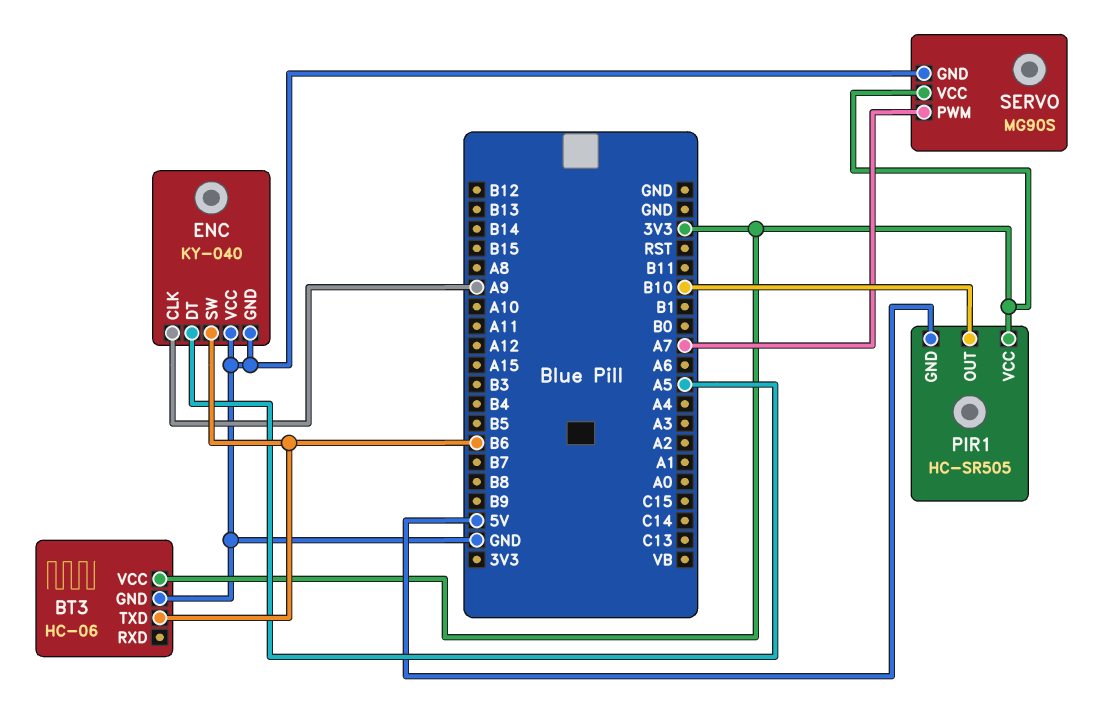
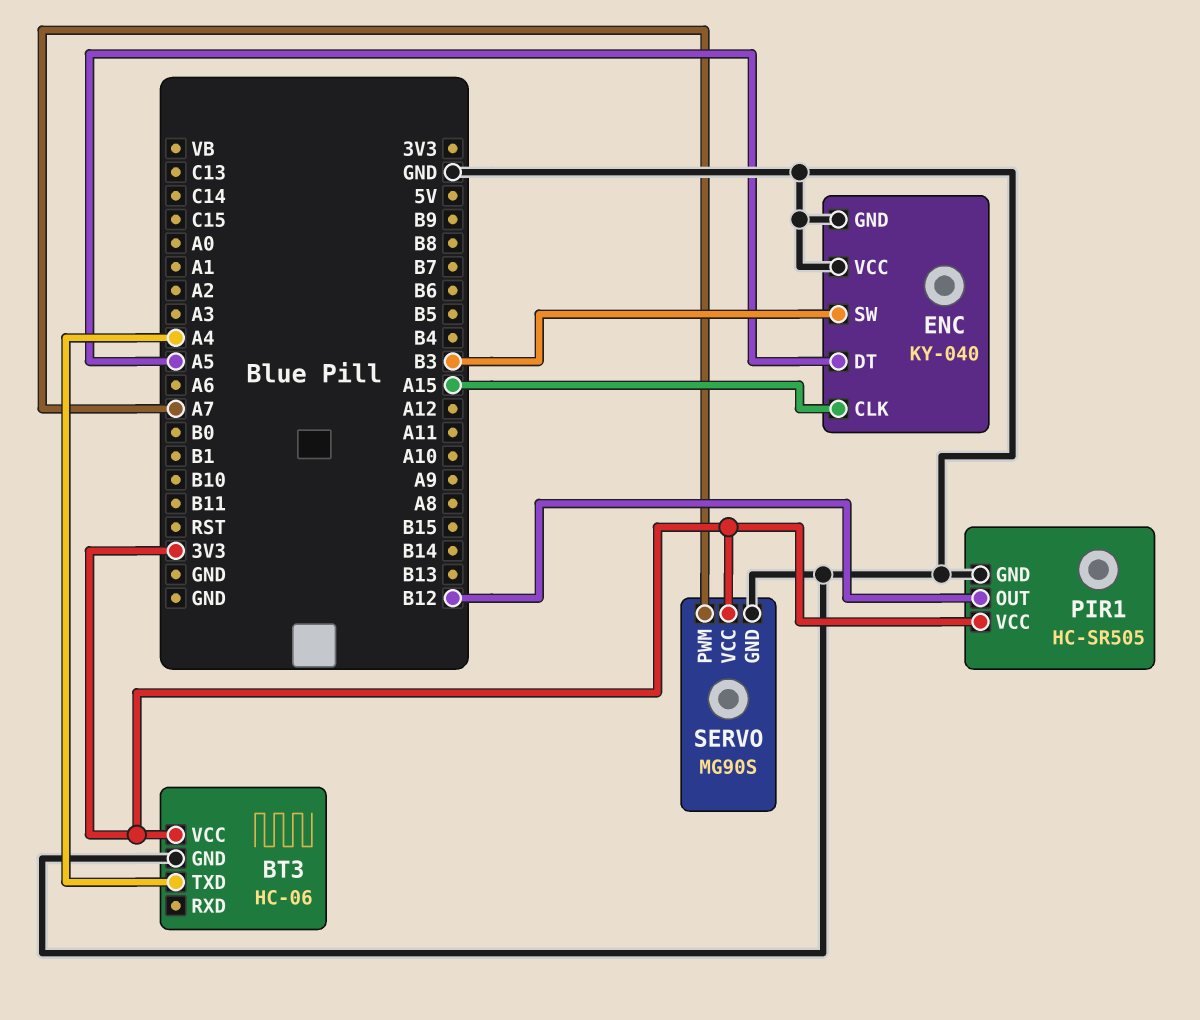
BT3 pin TXD: B6 -> A4
ENC pin CLK: A9 -> A15
ENC pin SW: B6 -> B3
PIR1 pin GND: 5V -> GND
PIR1 pin OUT: B10 -> B12

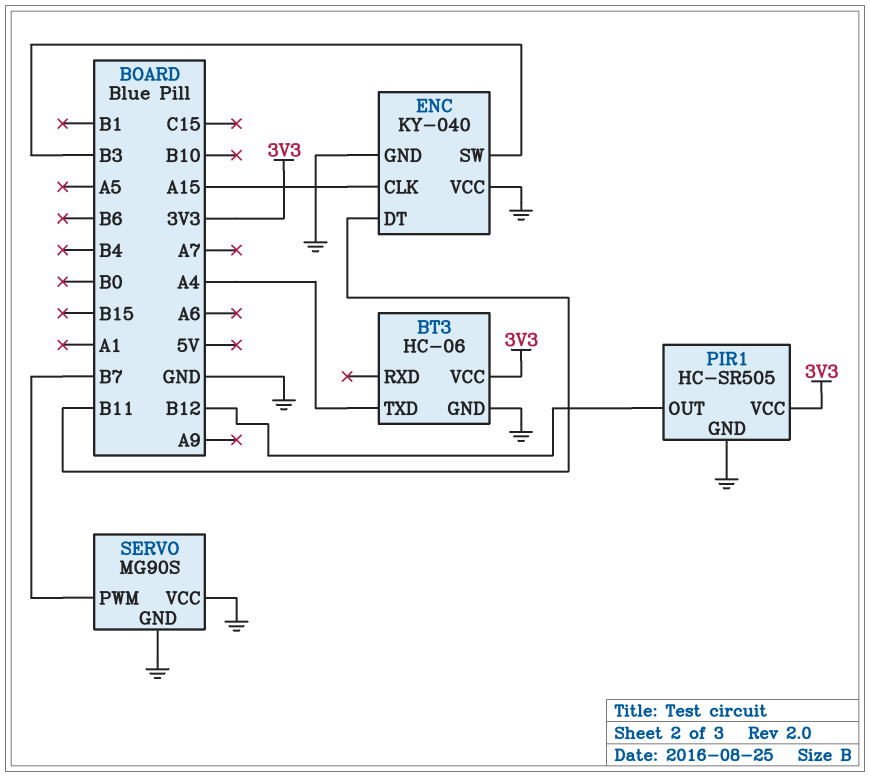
ENC pin DT: A5 -> B11
SERVO pin PWM: A7 -> B7
SERVO pin VCC: 3V3 -> GND

